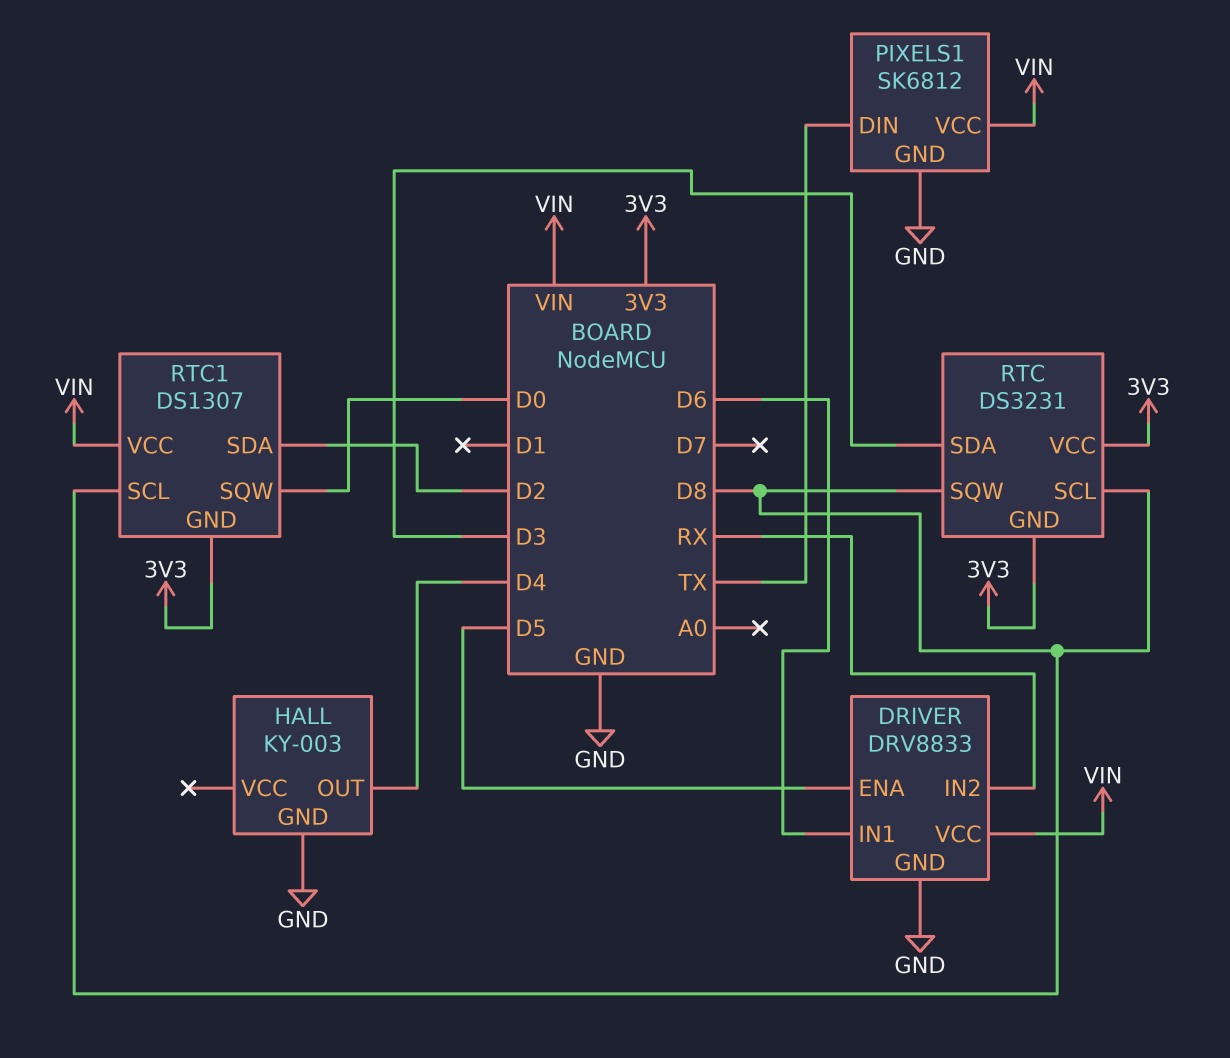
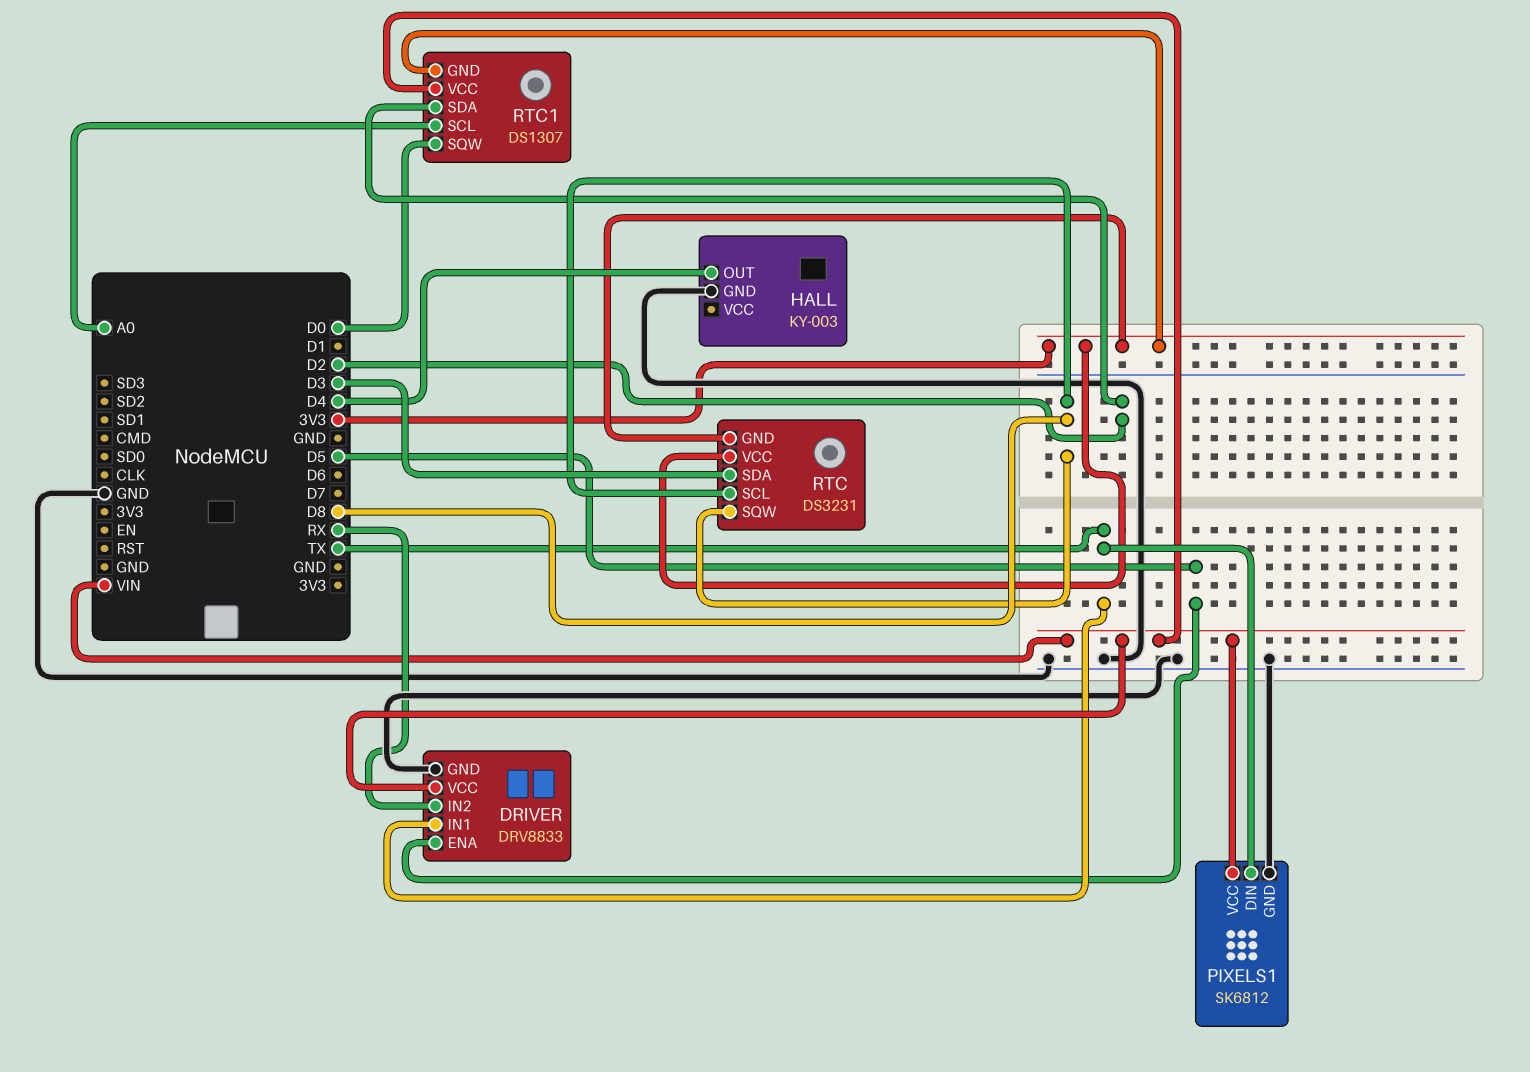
DRIVER pin IN1: D6 -> TX
RTC1 pin SCL: D8 -> A0

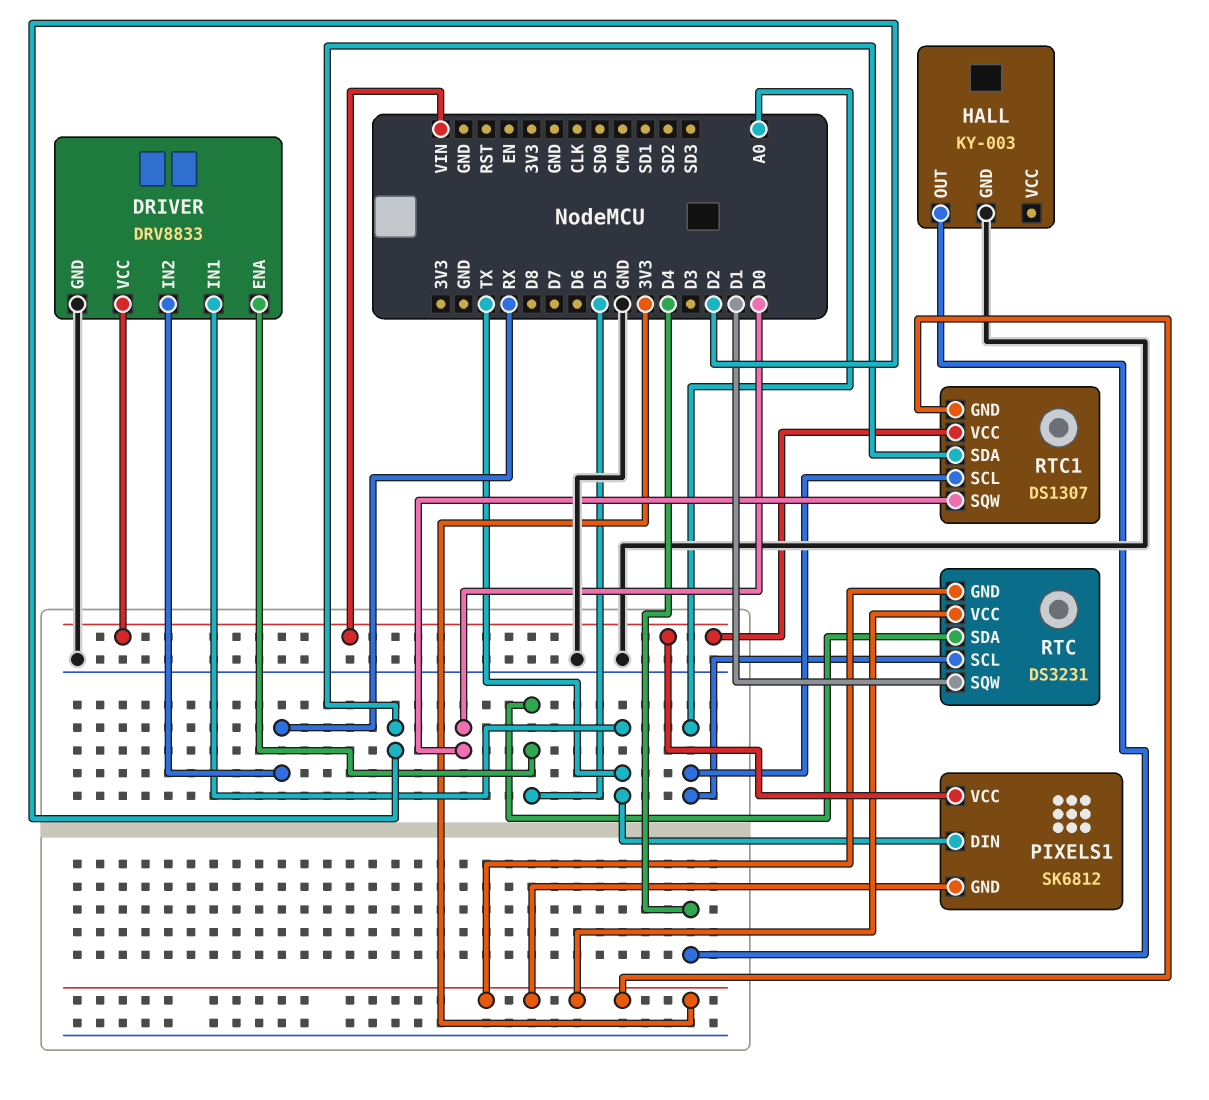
PIXELS1 pin GND: GND -> 3V3
RTC pin SCL: D8 -> A0
RTC pin SDA: D3 -> D5
RTC pin SQW: D8 -> D1

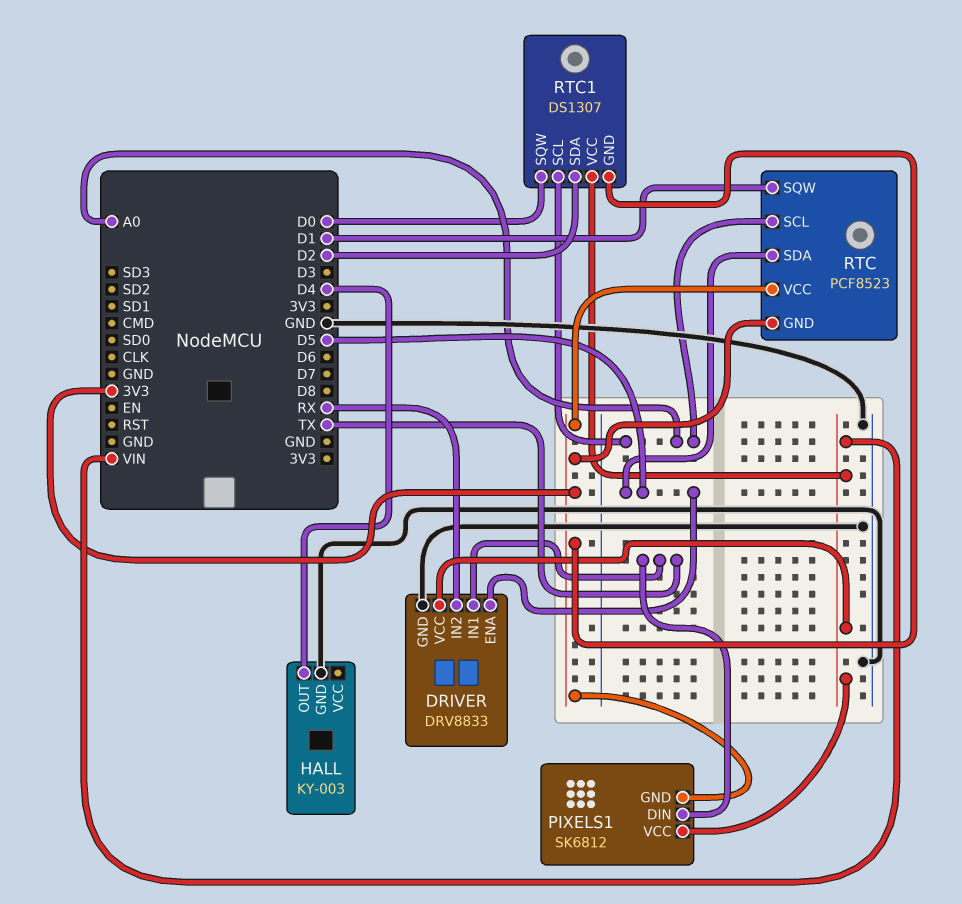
RTC: DS3231 -> PCF8523

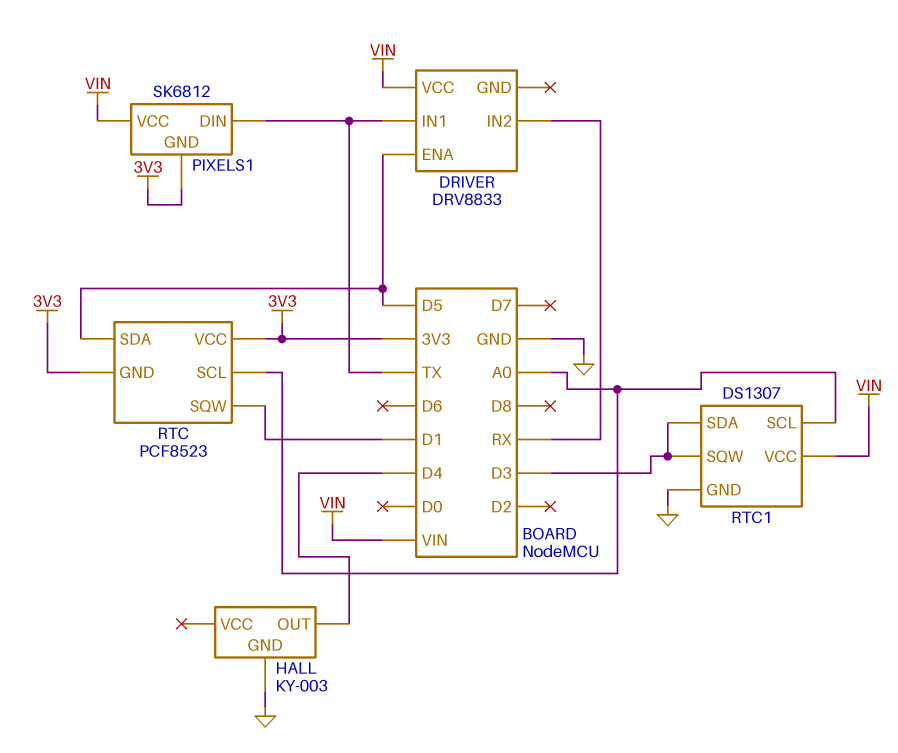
DRIVER pin GND: GND -> none
RTC1 pin GND: 3V3 -> GND
RTC1 pin SDA: D2 -> D3
RTC1 pin SQW: D0 -> D3

